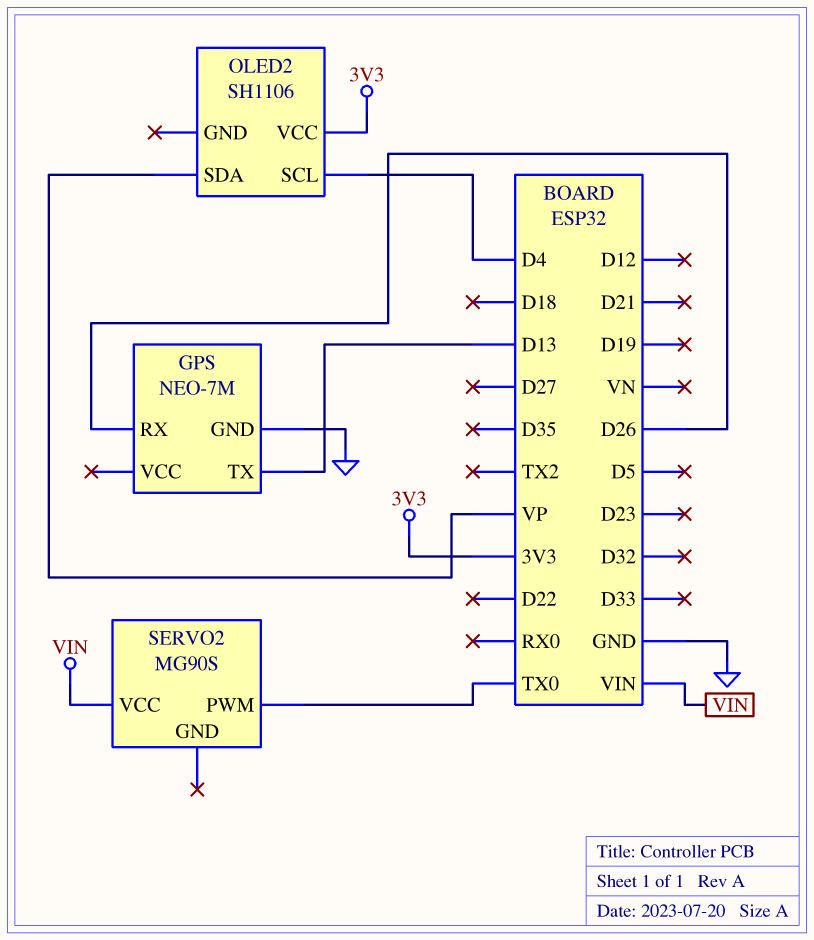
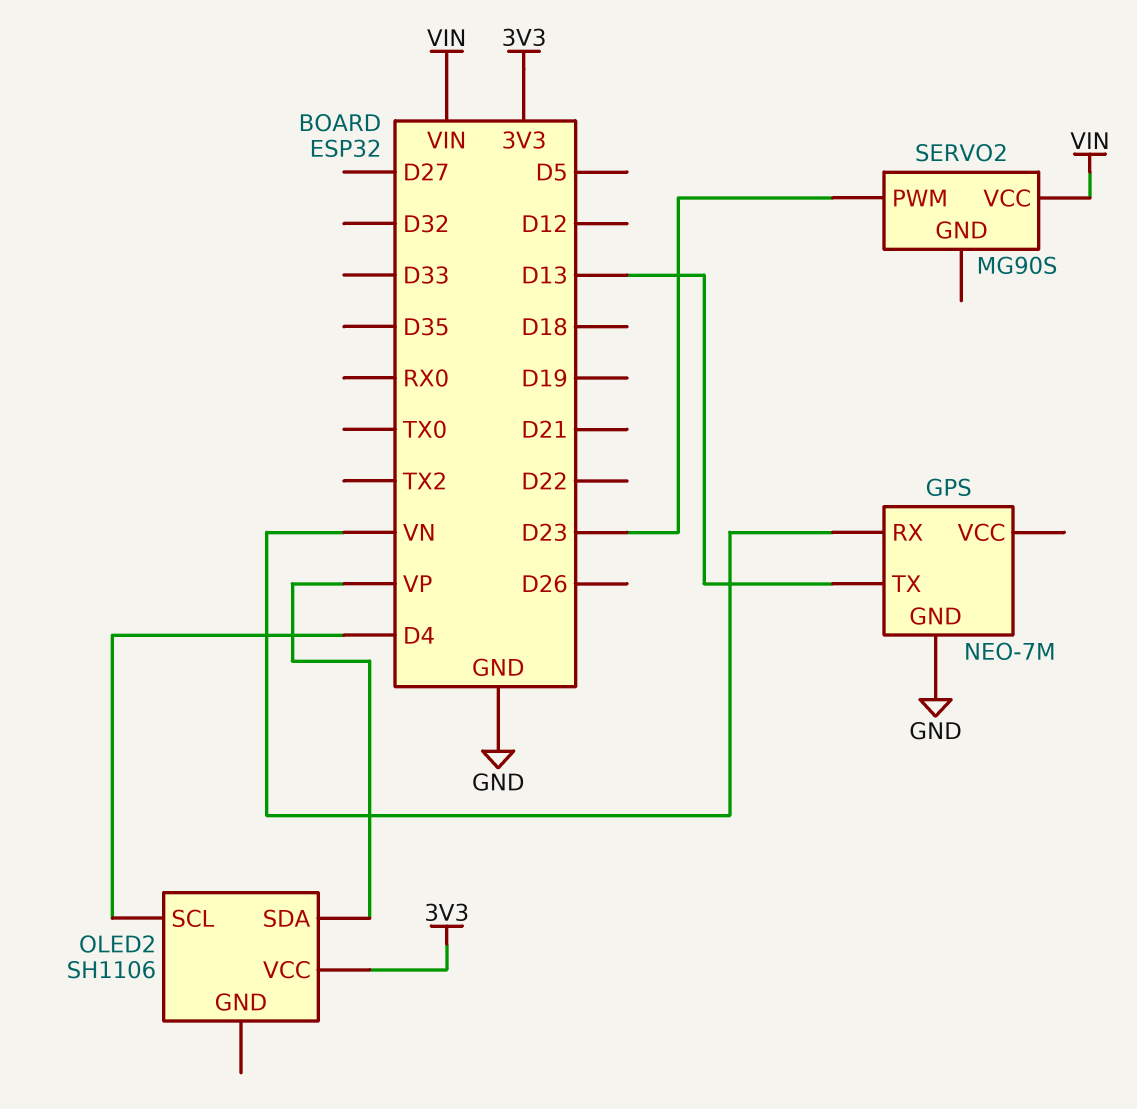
GPS pin RX: D26 -> VN
SERVO2 pin PWM: TX0 -> D23

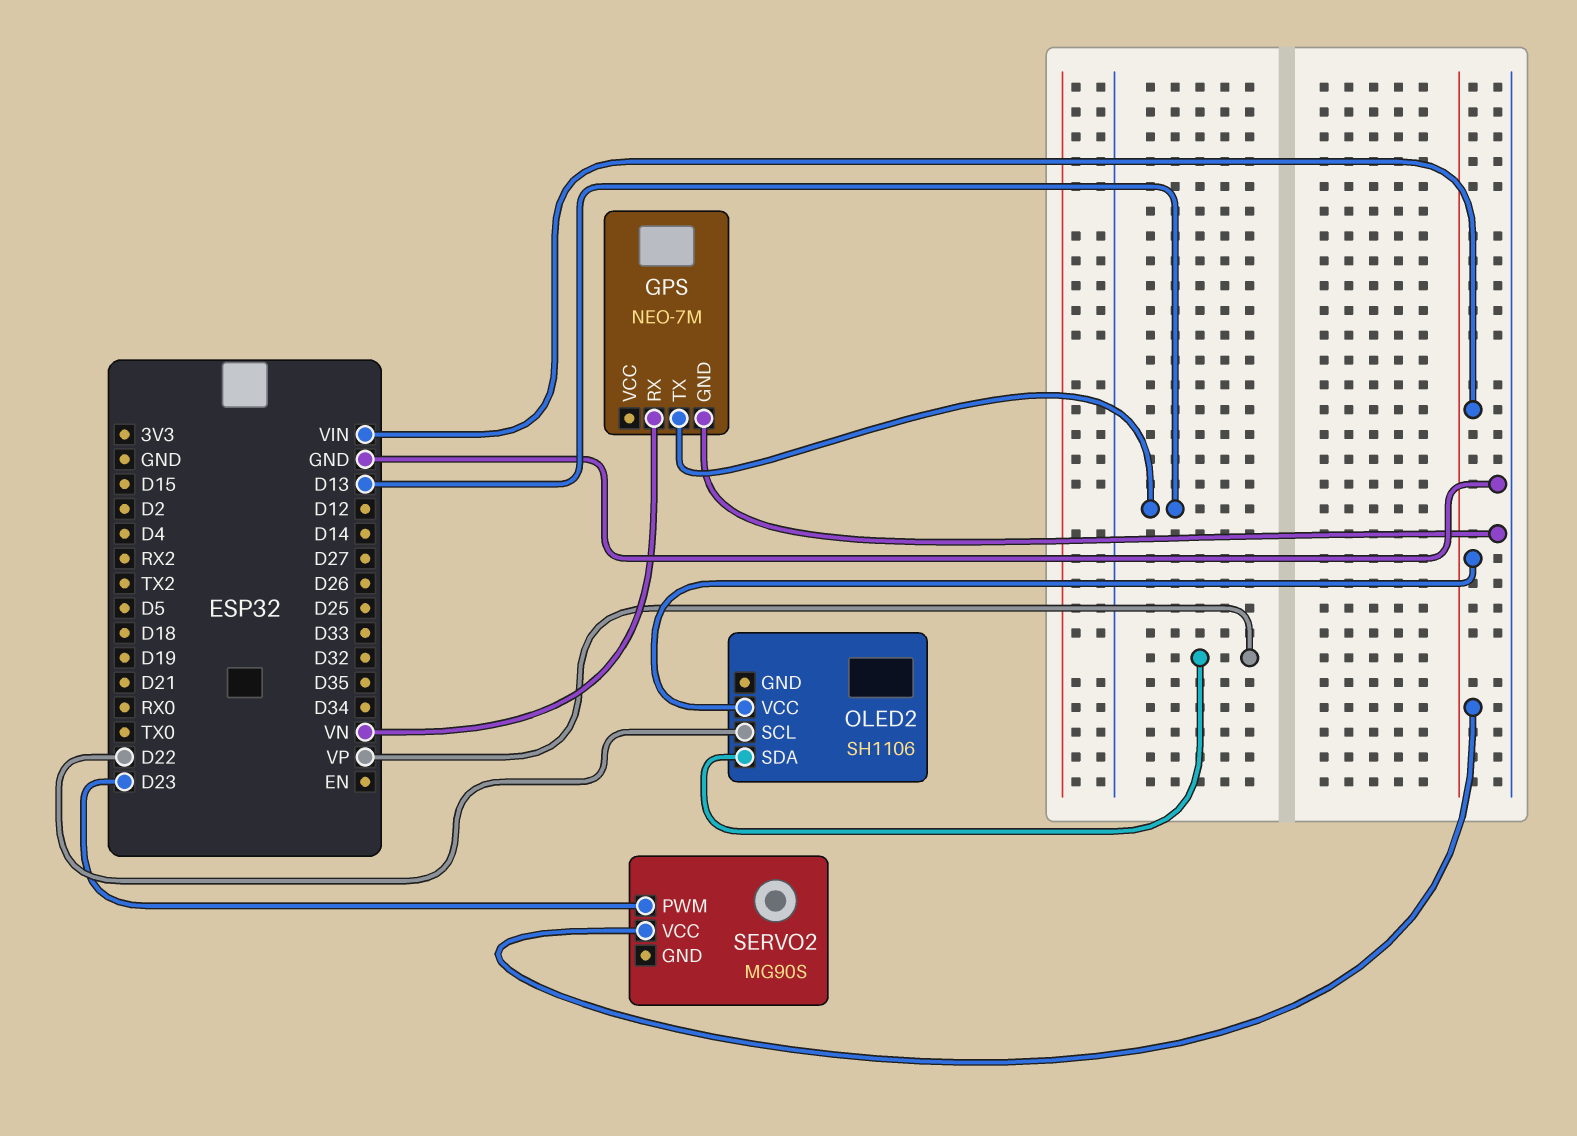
OLED2 pin SCL: D4 -> D22
OLED2 pin VCC: 3V3 -> VIN

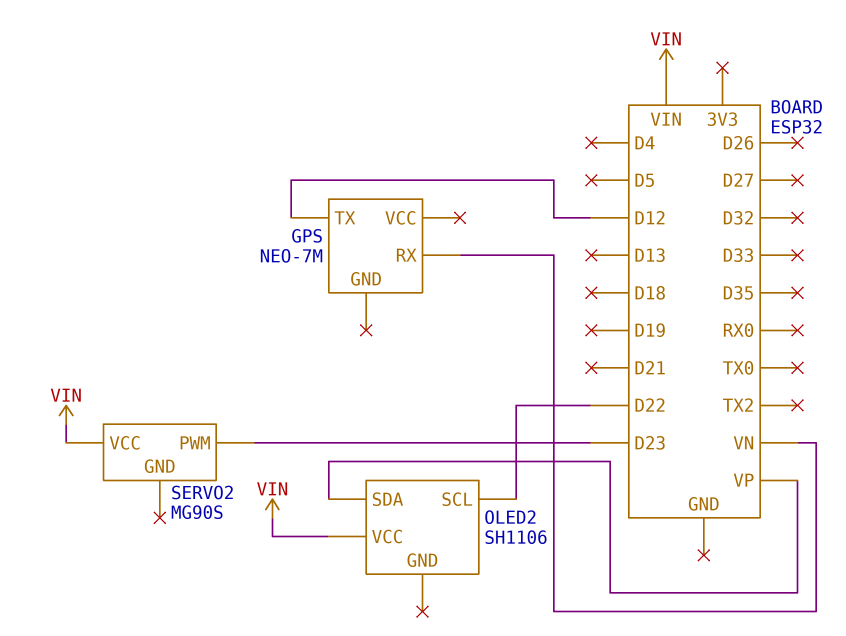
GPS pin GND: GND -> none
GPS pin TX: D13 -> D12

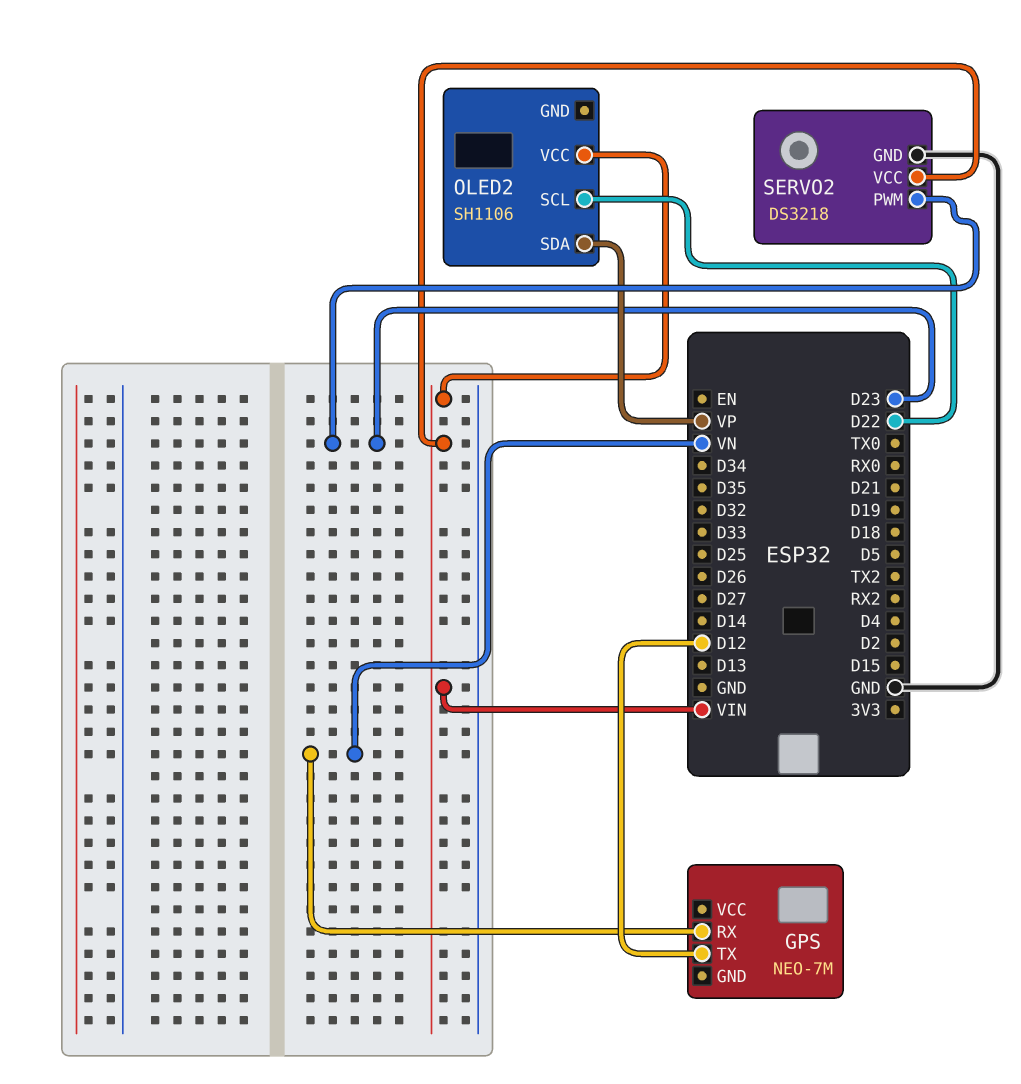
SERVO2: MG90S -> DS3218
SERVO2 pin GND: none -> GND

